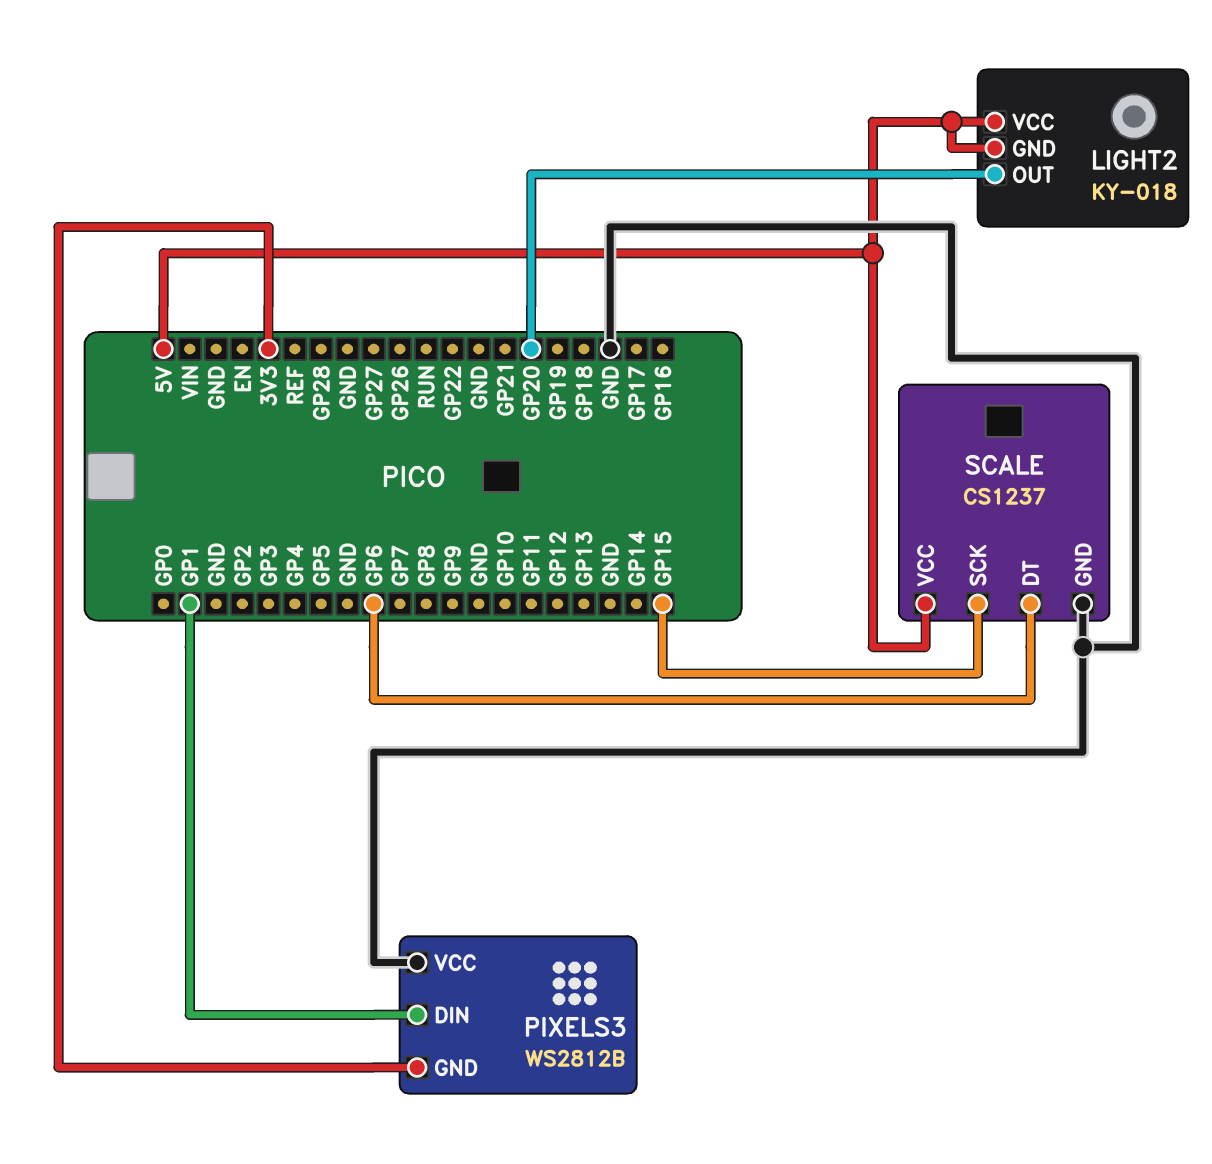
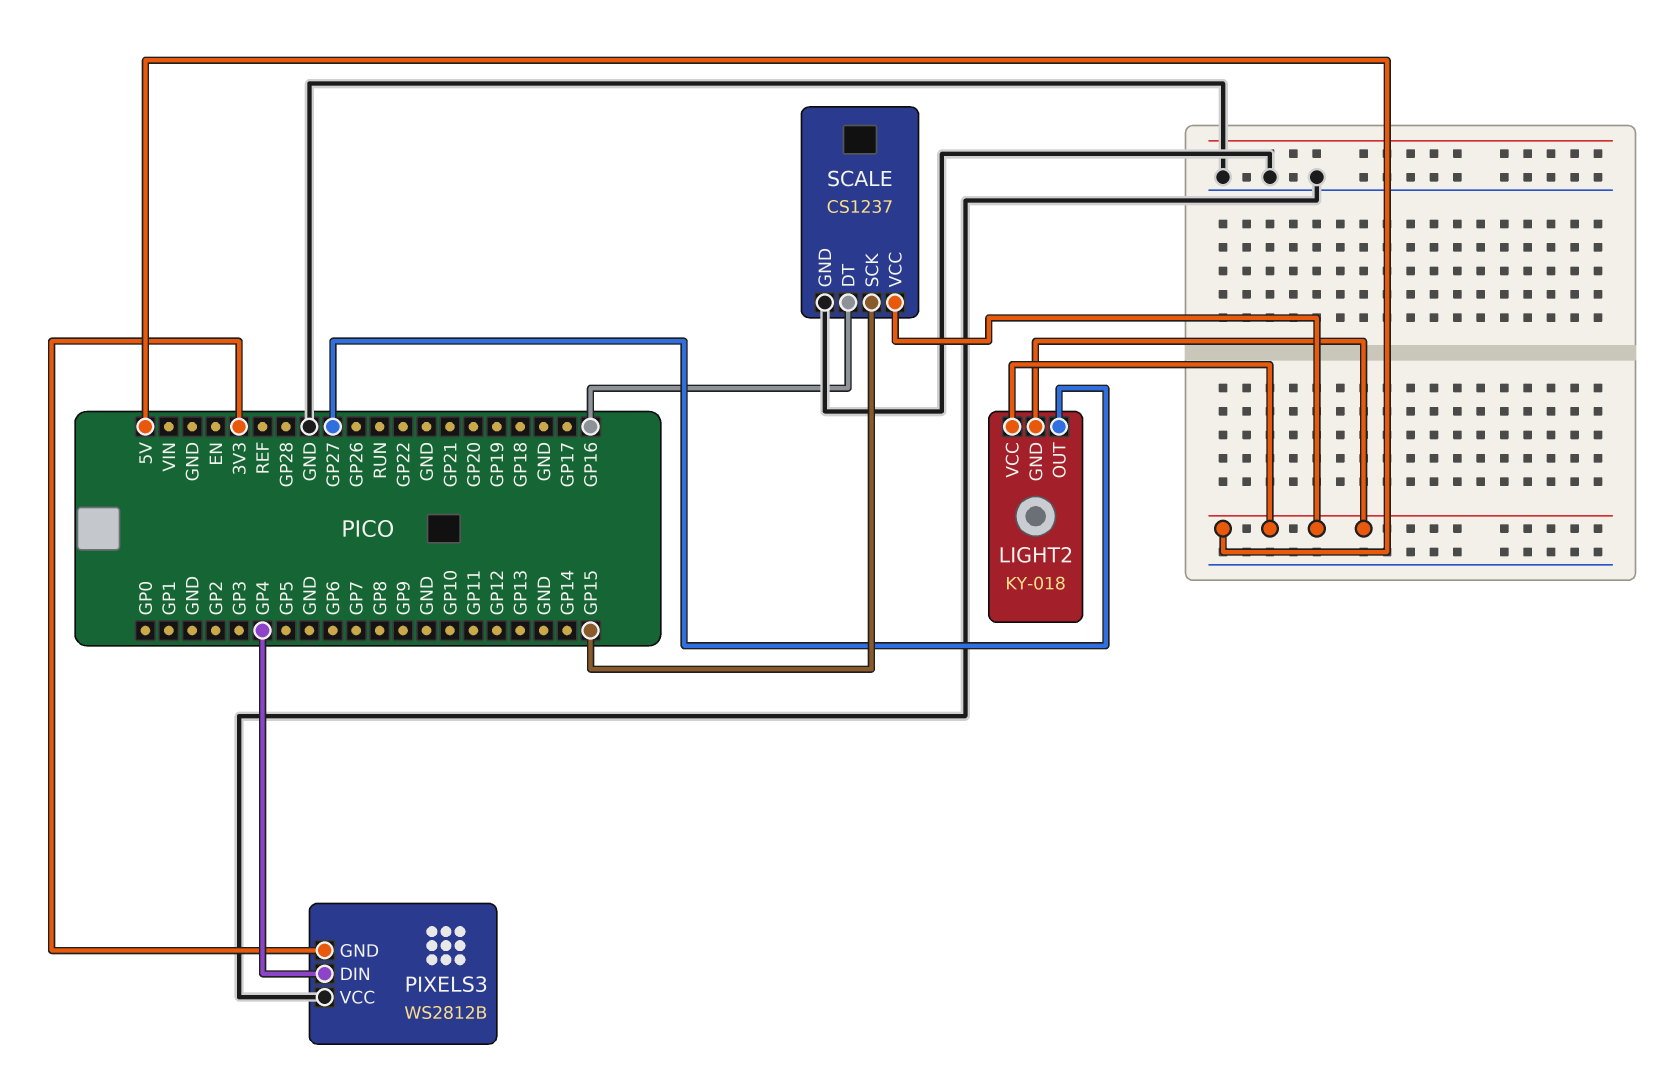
LIGHT2 pin OUT: GP20 -> GP27
PIXELS3 pin DIN: GP1 -> GP4
SCALE pin DT: GP6 -> GP16

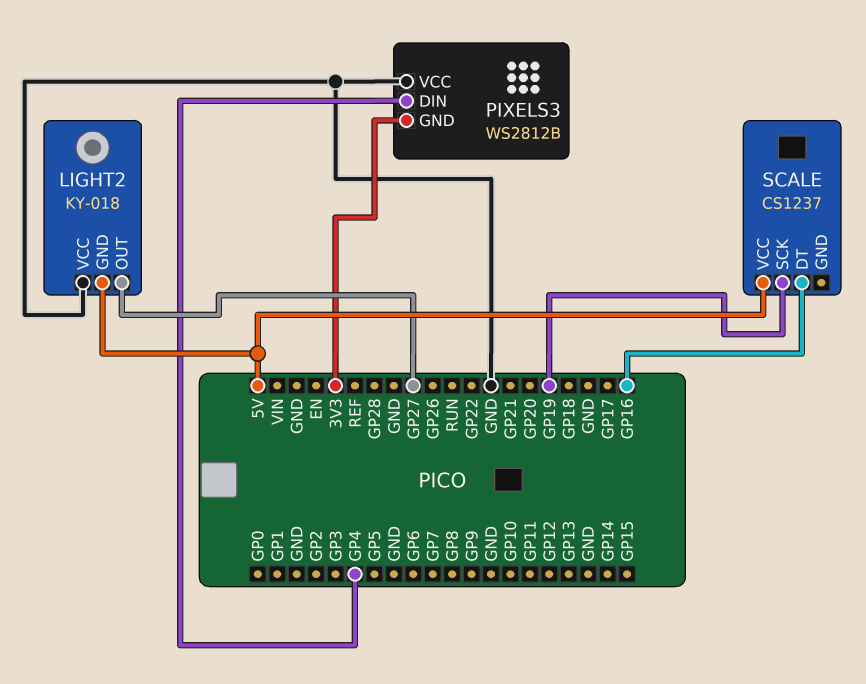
LIGHT2 pin VCC: 5V -> GND
SCALE pin GND: GND -> none
SCALE pin SCK: GP15 -> GP19

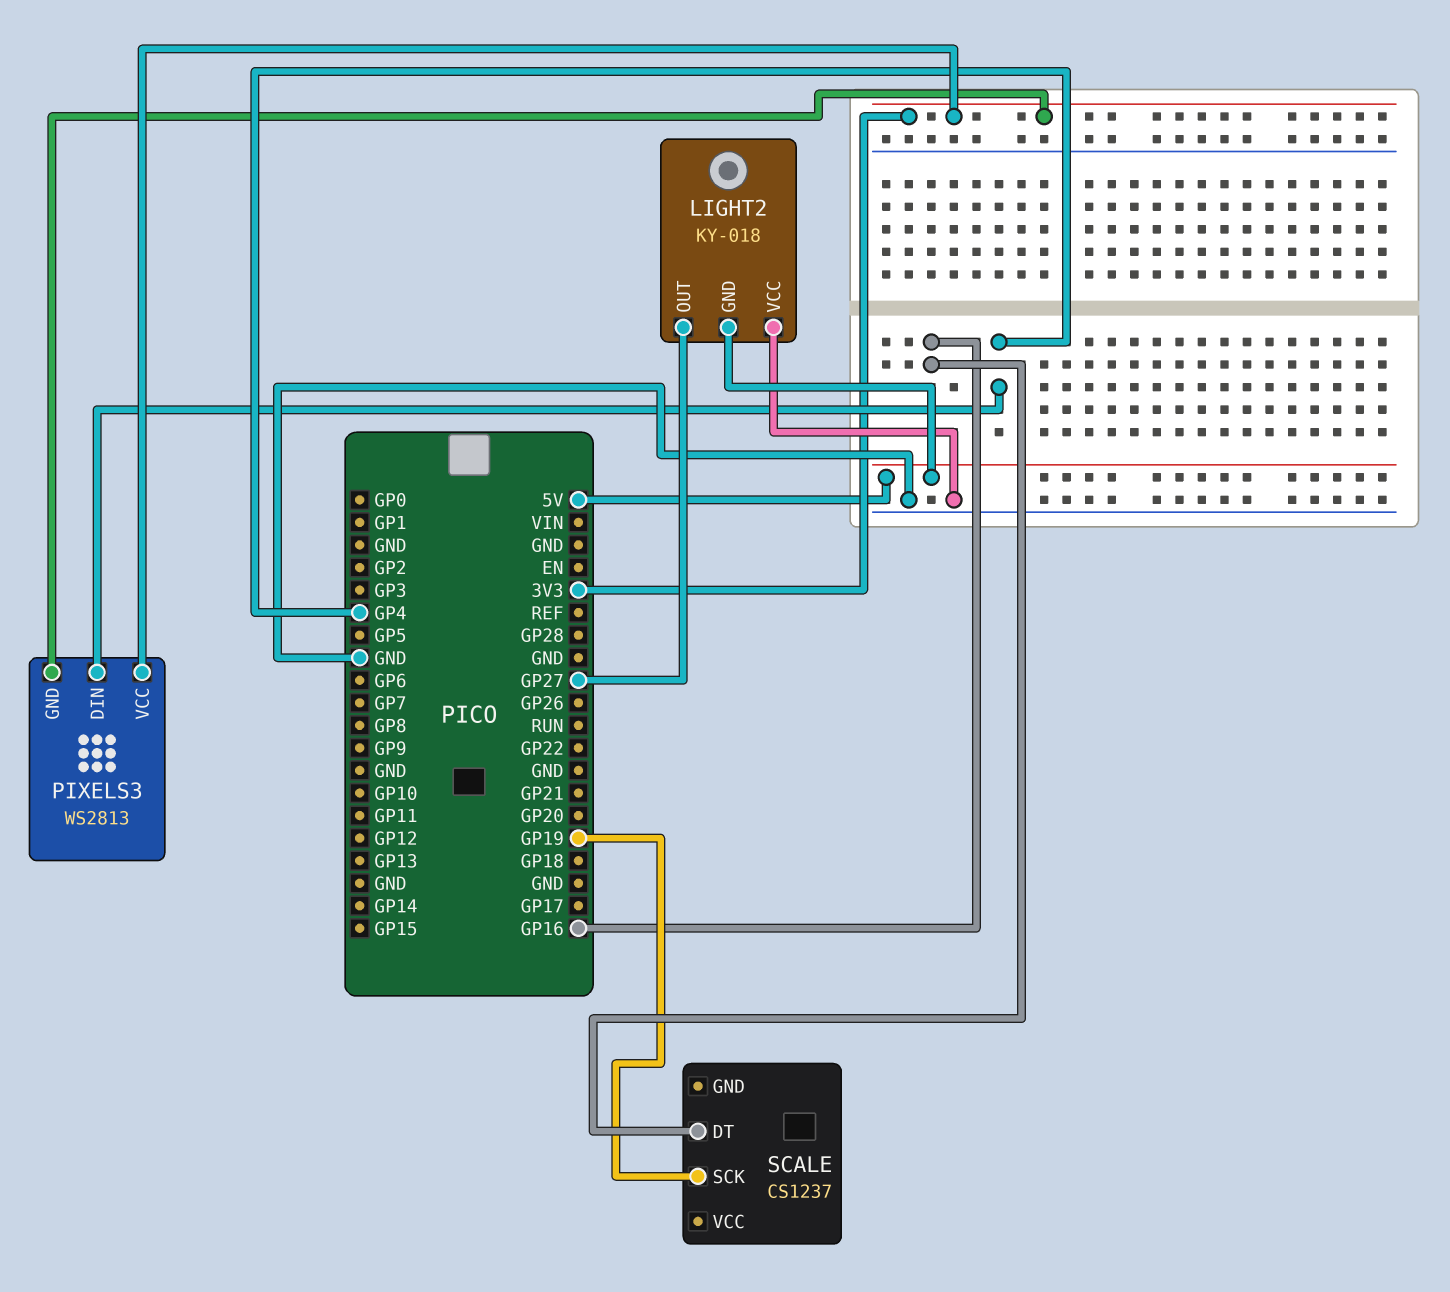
PIXELS3: WS2812B -> WS2813
PIXELS3 pin VCC: GND -> 3V3
SCALE pin VCC: 5V -> none

